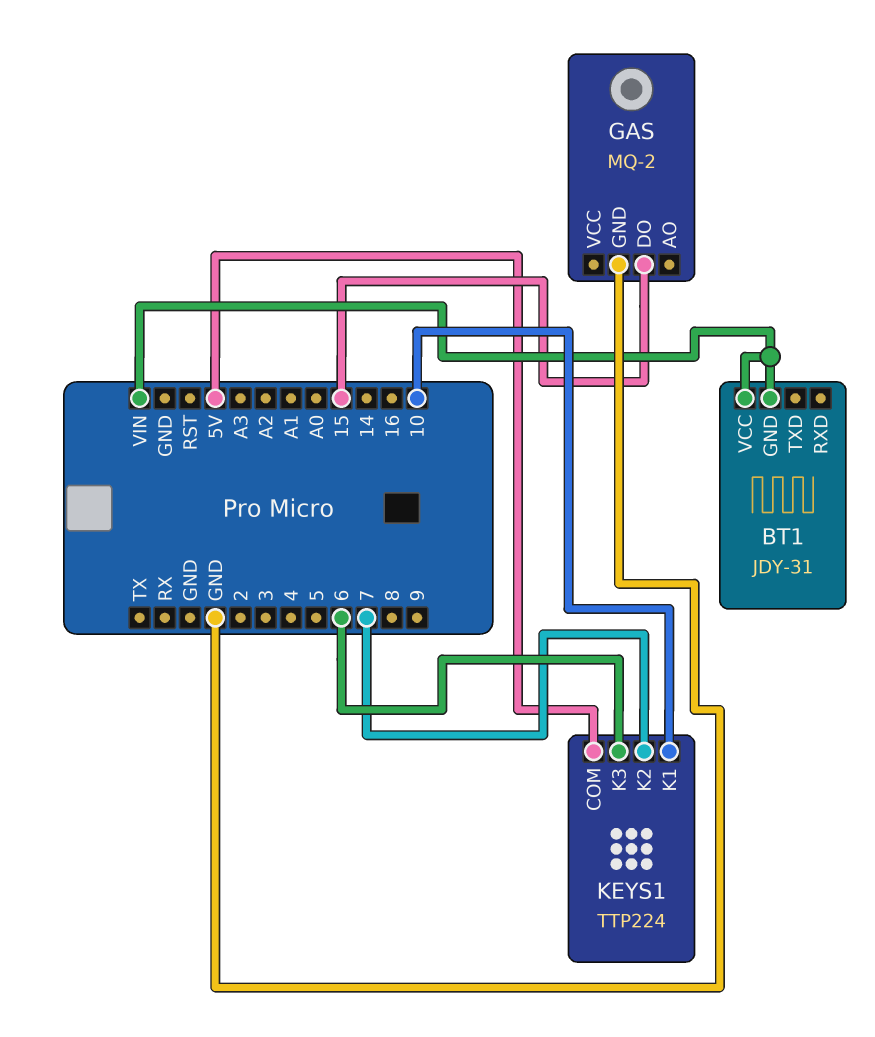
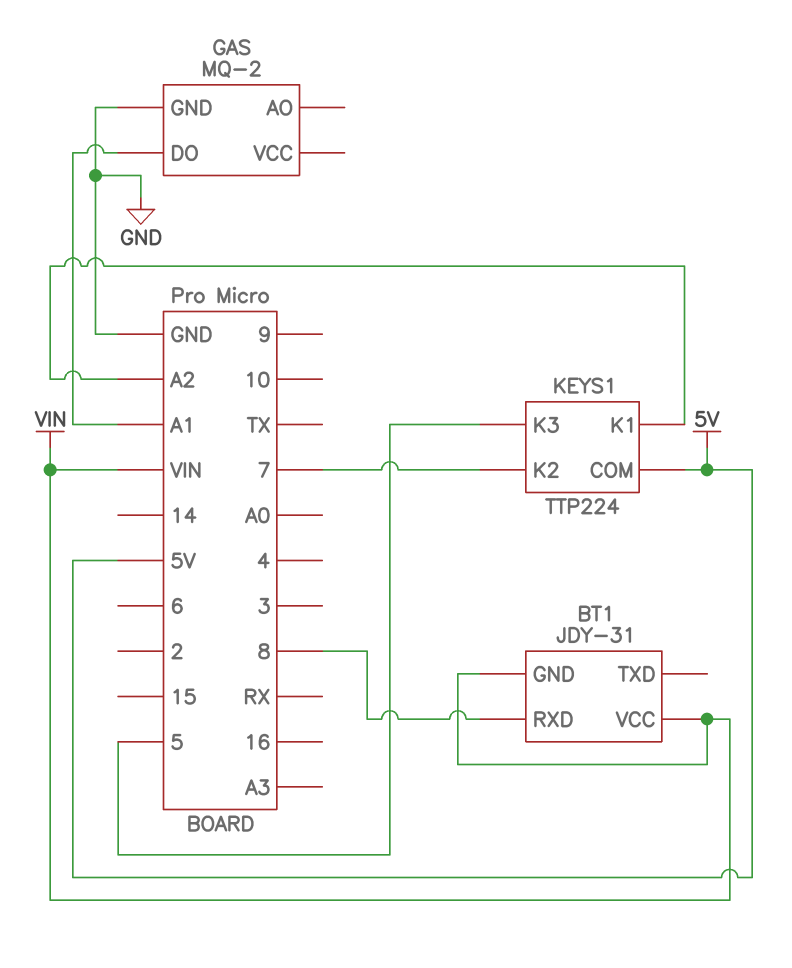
BT1 pin RXD: none -> 8
GAS pin DO: 15 -> A1
KEYS1 pin K1: 10 -> A2
KEYS1 pin K3: 6 -> 5

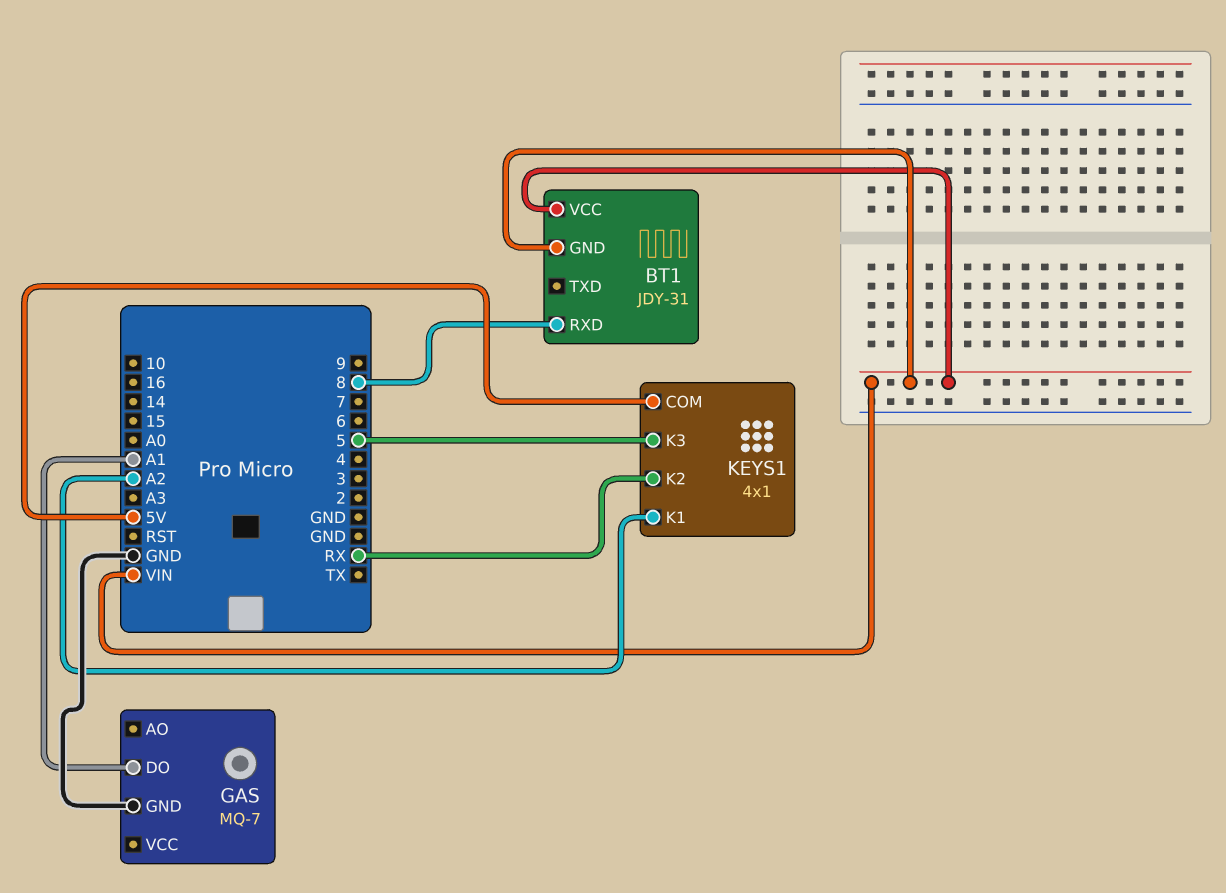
GAS: MQ-2 -> MQ-7
KEYS1: TTP224 -> 4x1
KEYS1 pin K2: 7 -> RX

